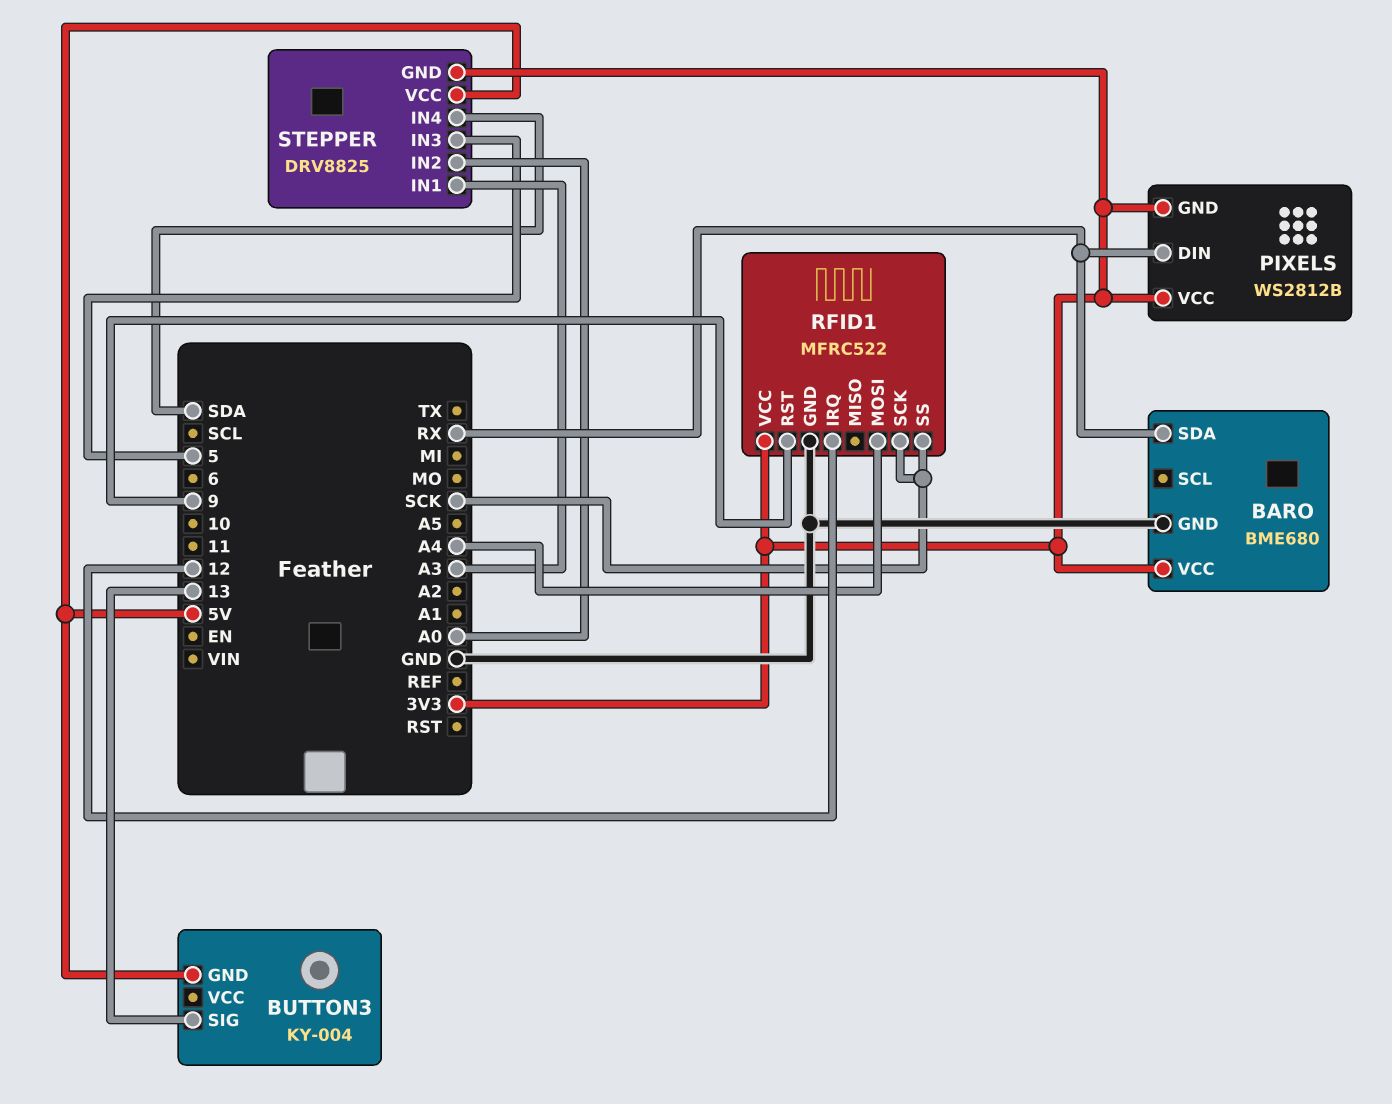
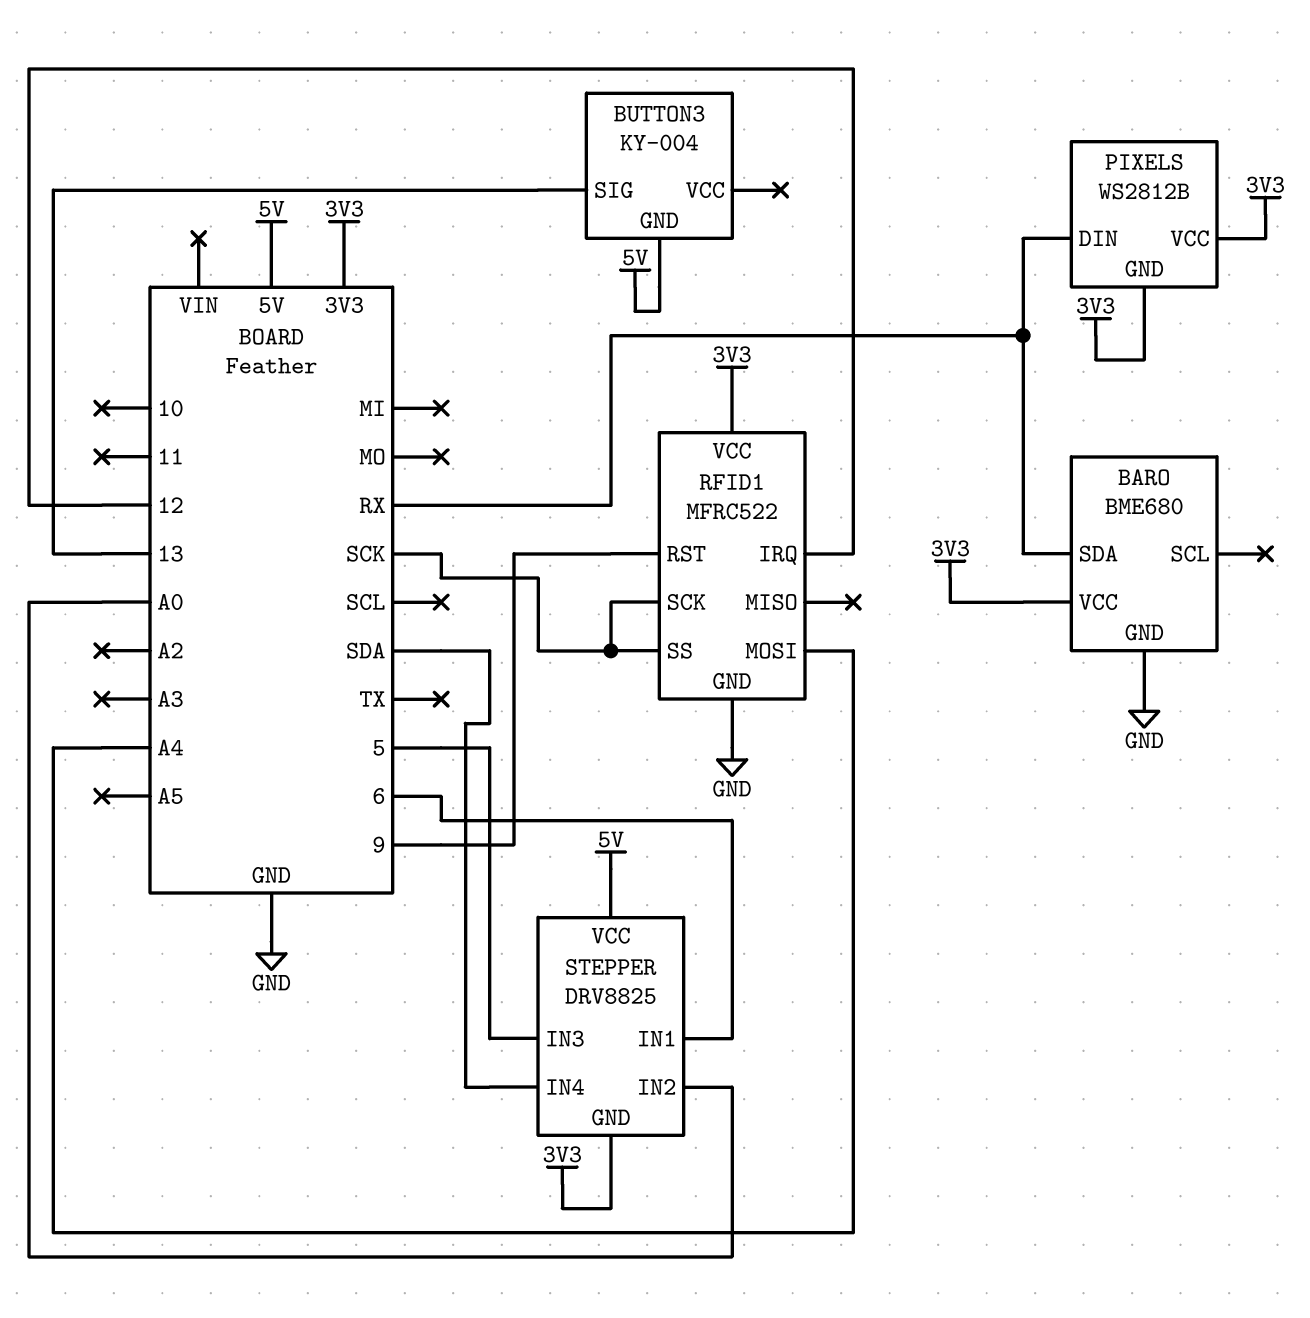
STEPPER pin IN1: A3 -> 6

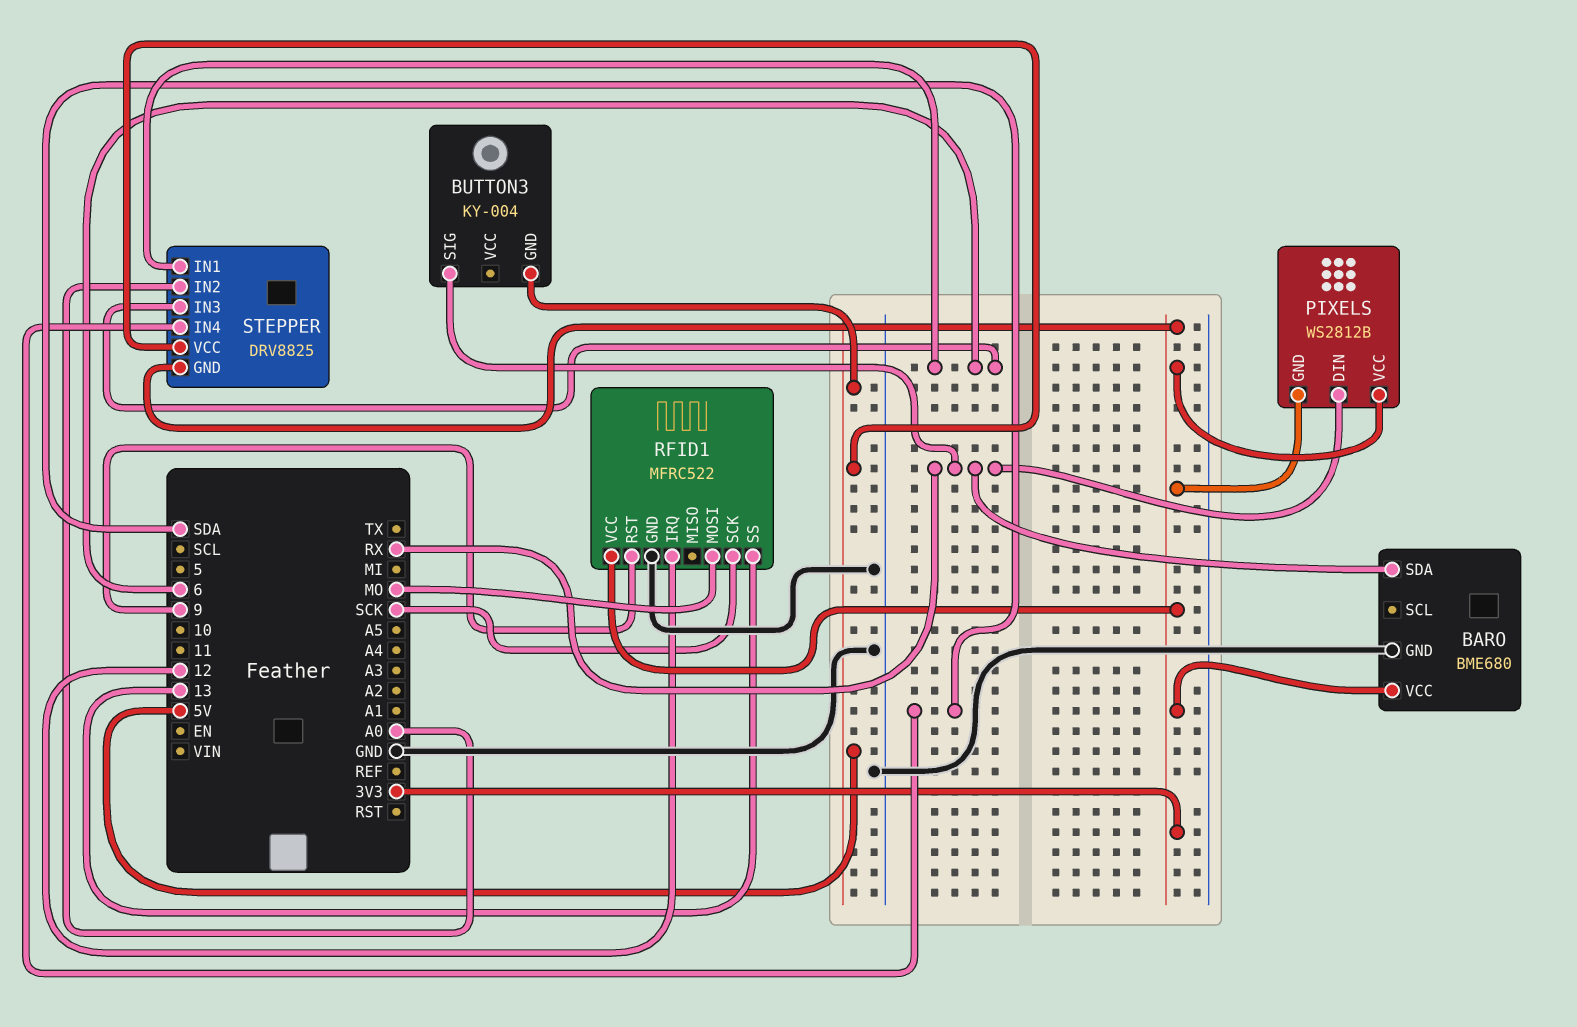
BUTTON3 pin SIG: 13 -> RX
RFID1 pin MOSI: A4 -> MO
RFID1 pin SS: SCK -> 13
STEPPER pin IN3: 5 -> 6

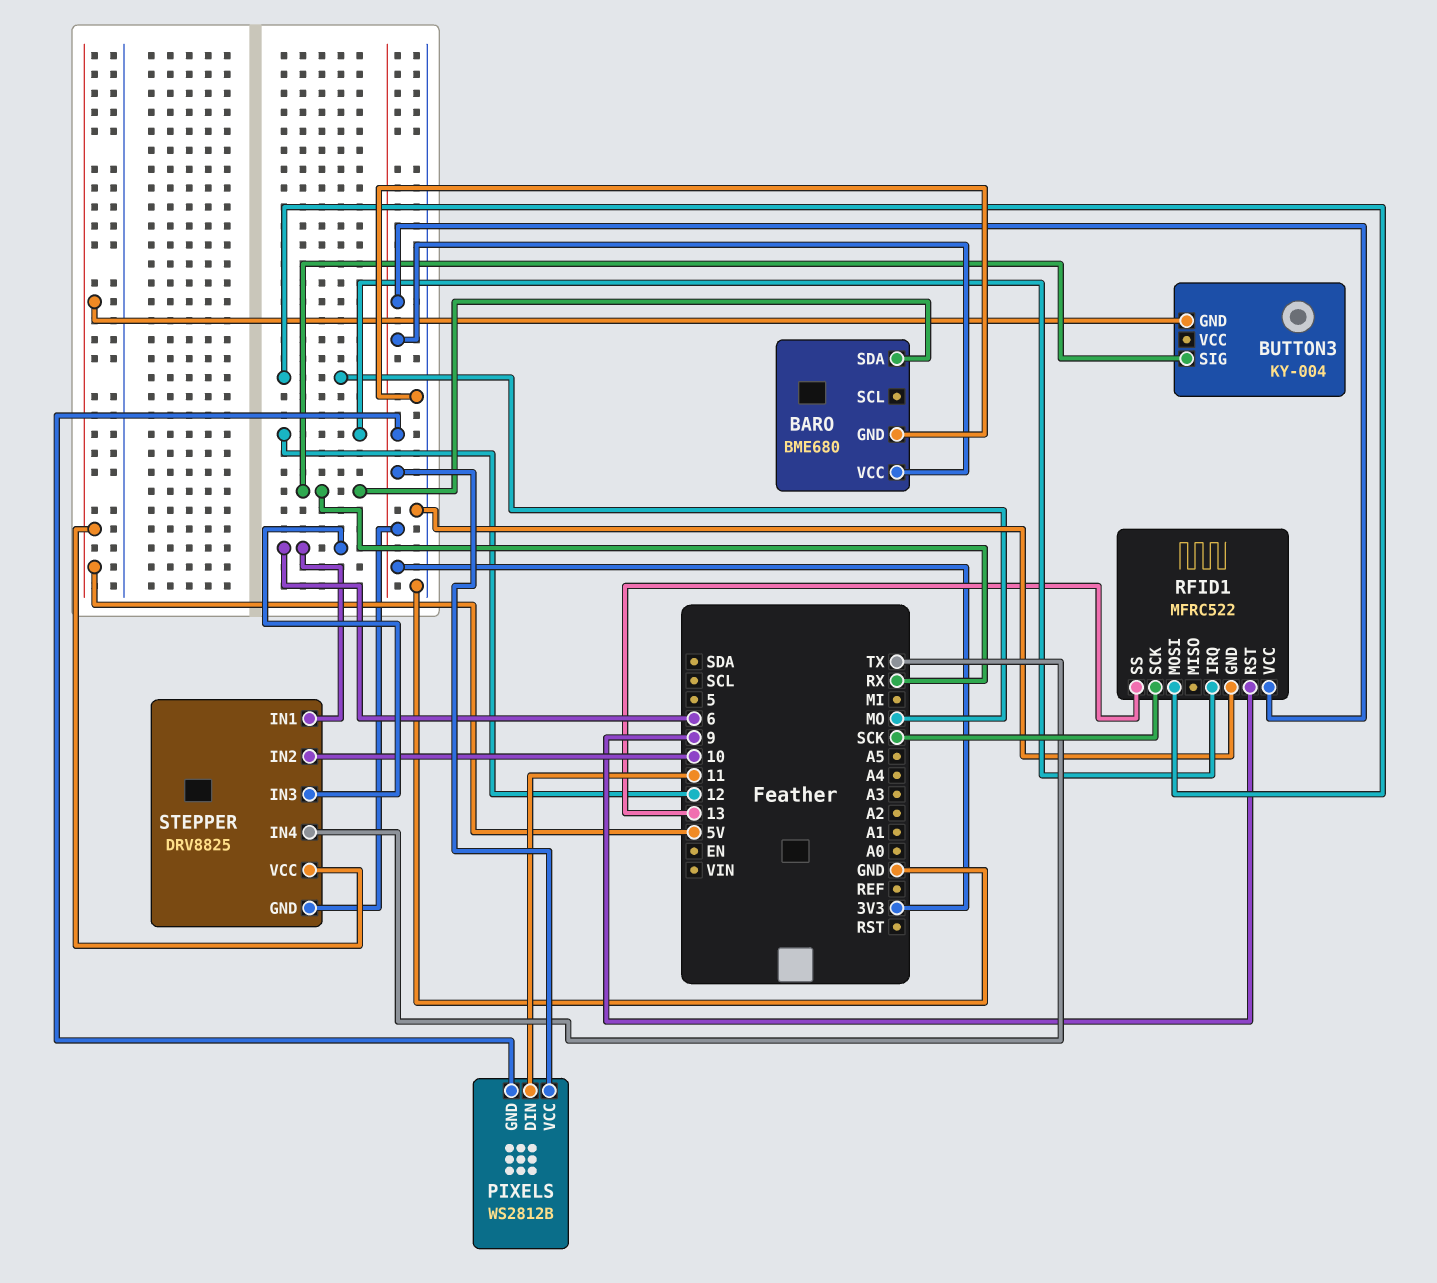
PIXELS pin DIN: RX -> 11
STEPPER pin IN2: A0 -> 10
STEPPER pin IN4: SDA -> TX

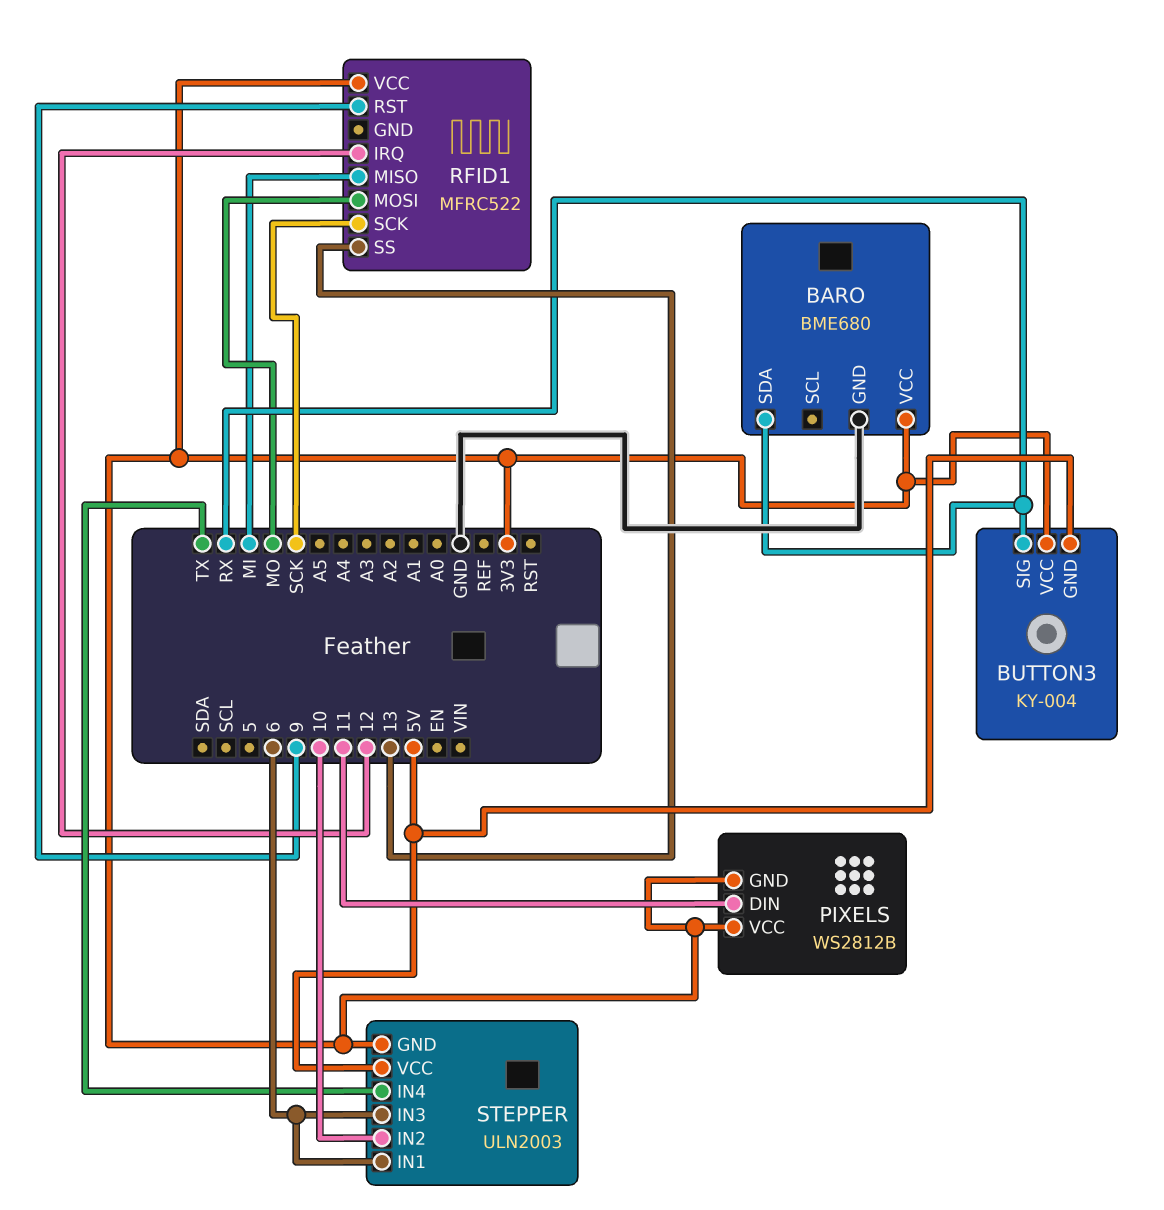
BUTTON3 pin VCC: none -> 3V3
RFID1 pin GND: GND -> none
RFID1 pin MISO: none -> MI
STEPPER: DRV8825 -> ULN2003

